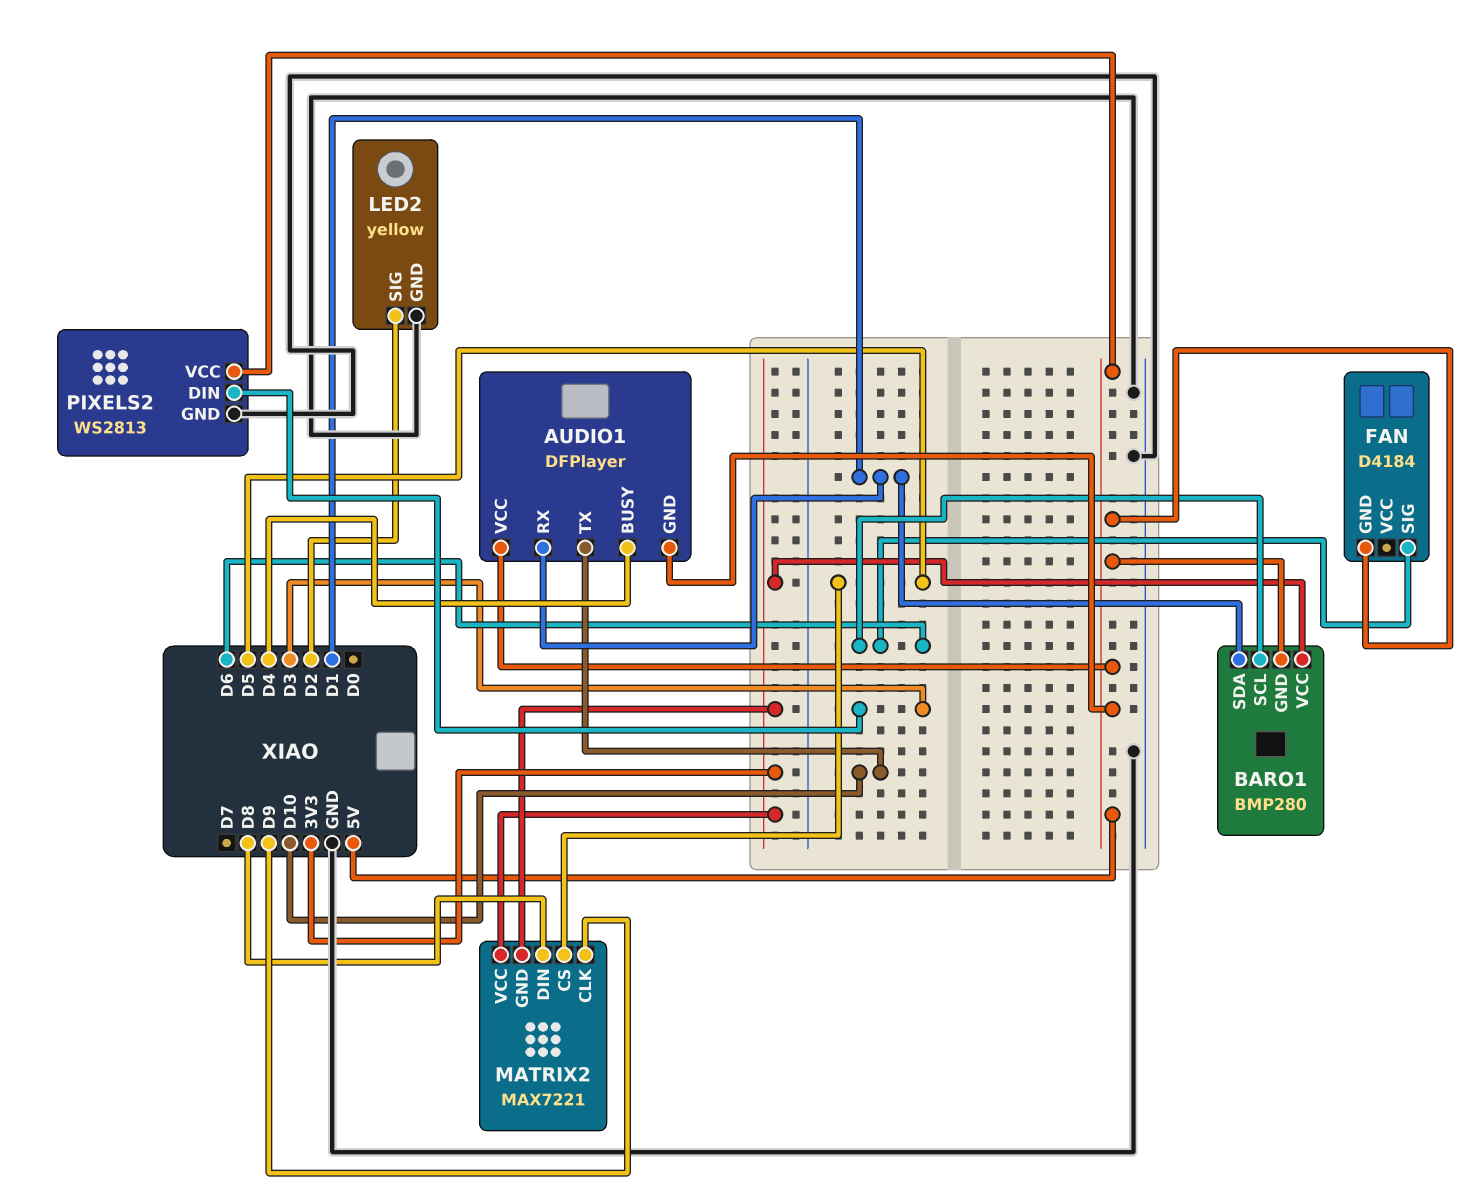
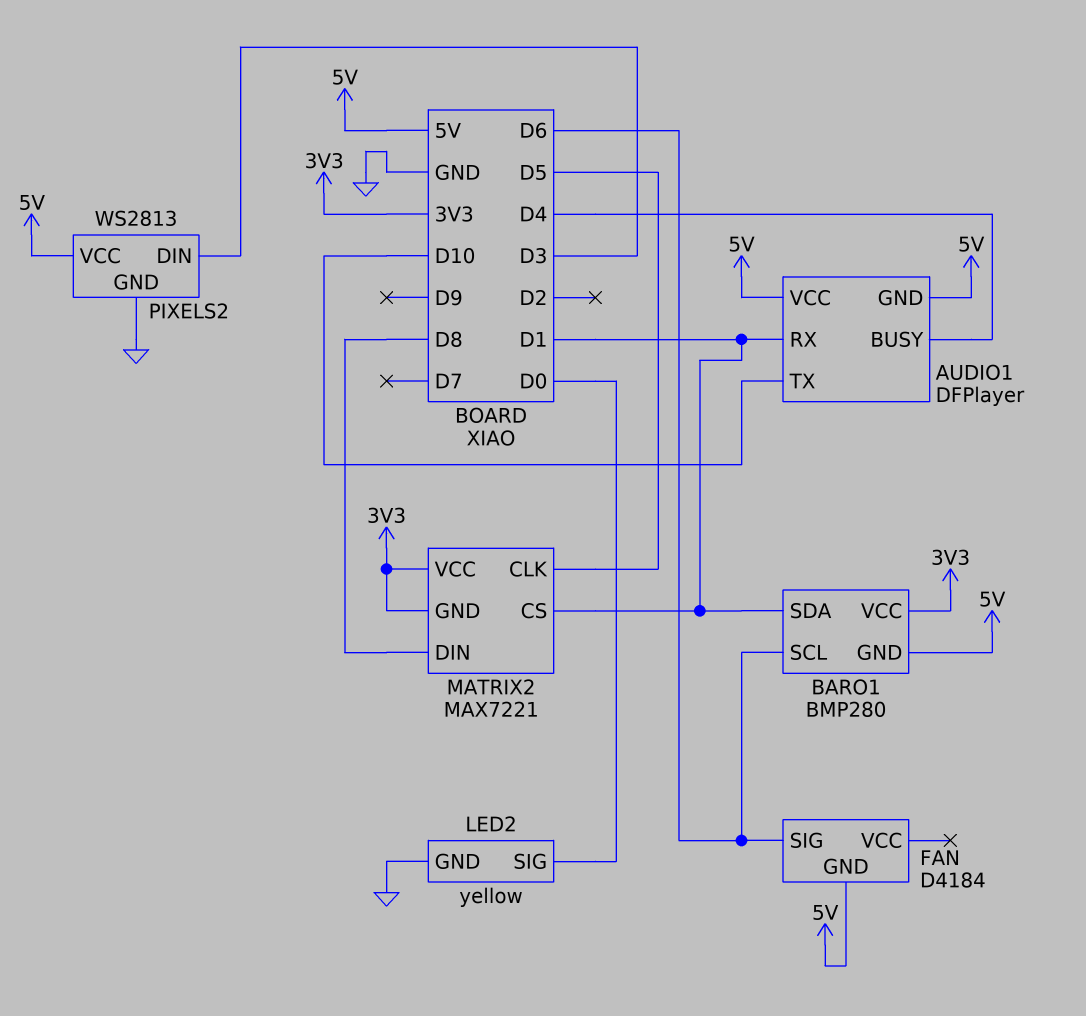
LED2 pin SIG: D2 -> D0
MATRIX2 pin CLK: D9 -> D5
MATRIX2 pin CS: D5 -> D1

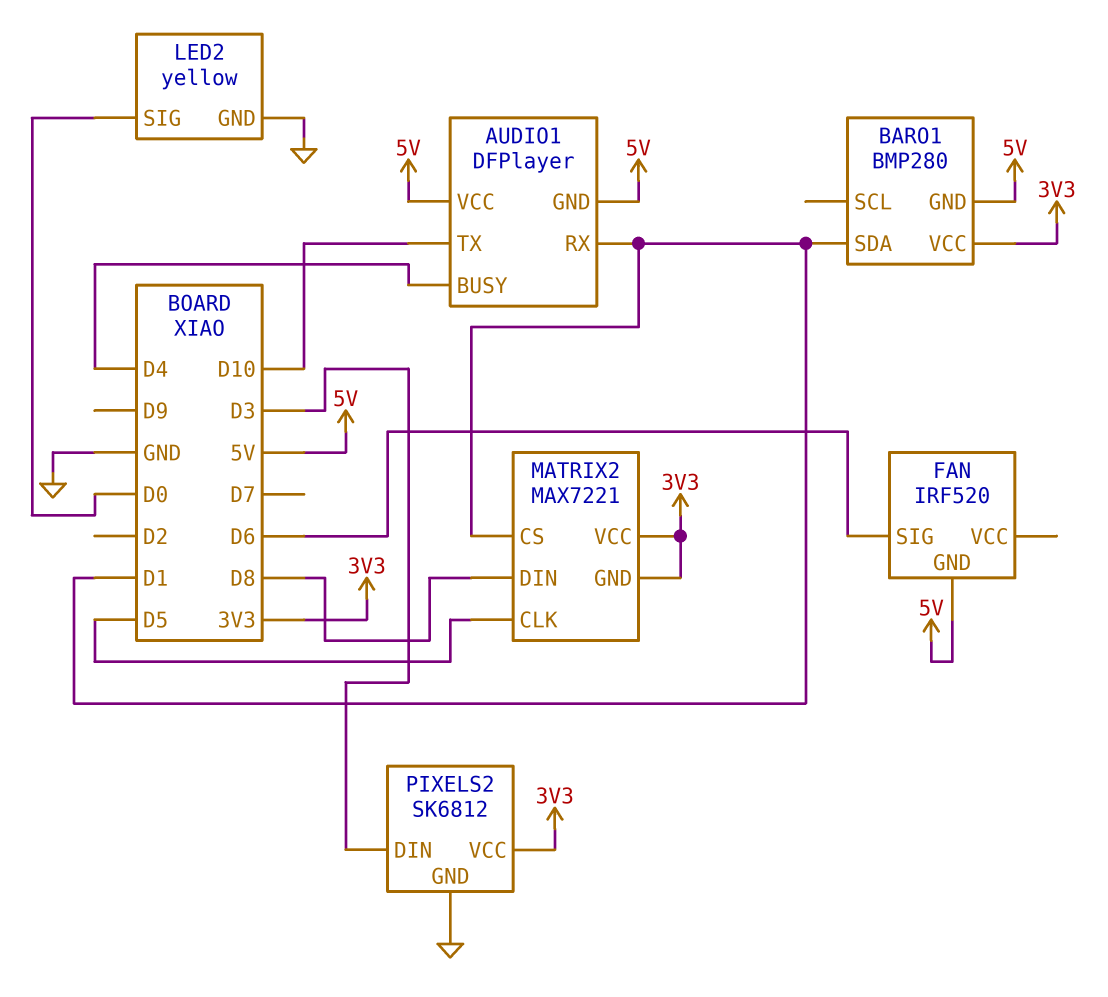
BARO1 pin SCL: D6 -> none
FAN: D4184 -> IRF520
PIXELS2: WS2813 -> SK6812
PIXELS2 pin VCC: 5V -> 3V3

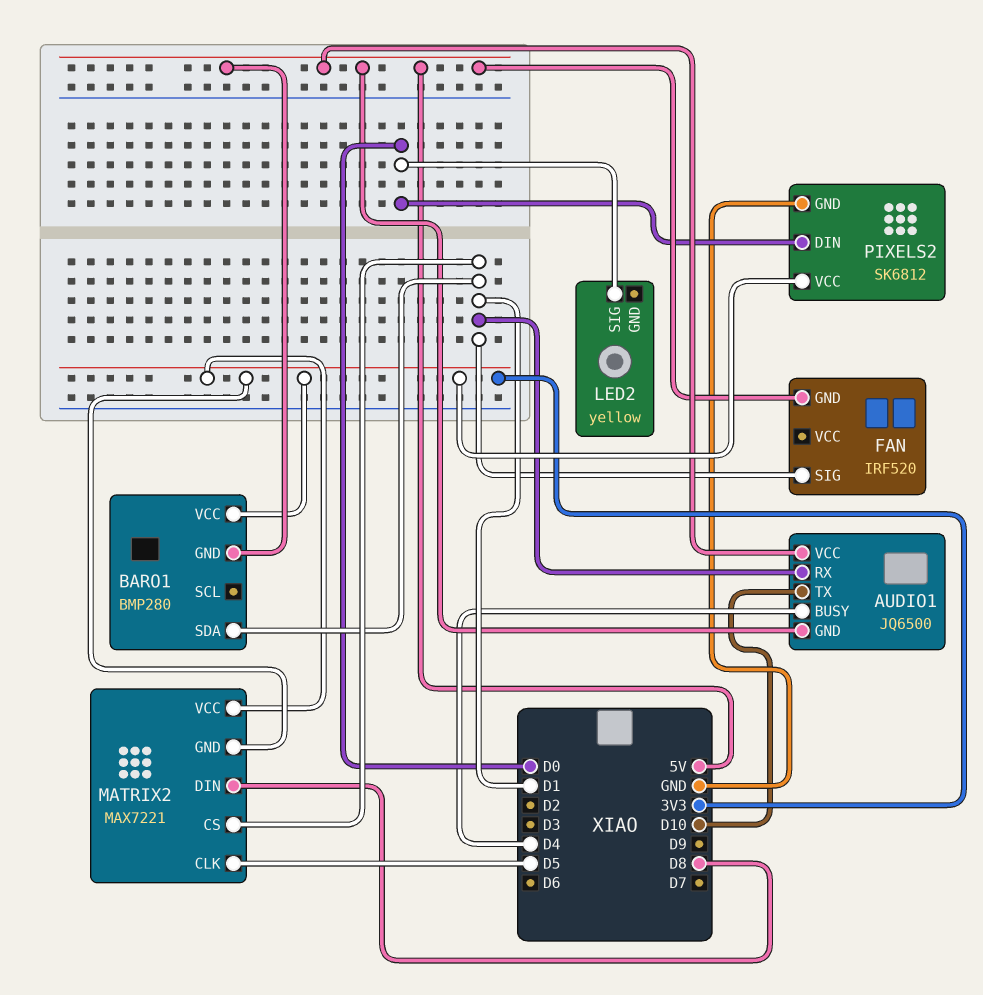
AUDIO1: DFPlayer -> JQ6500
FAN pin SIG: D6 -> D1
LED2 pin GND: GND -> none
PIXELS2 pin DIN: D3 -> D0

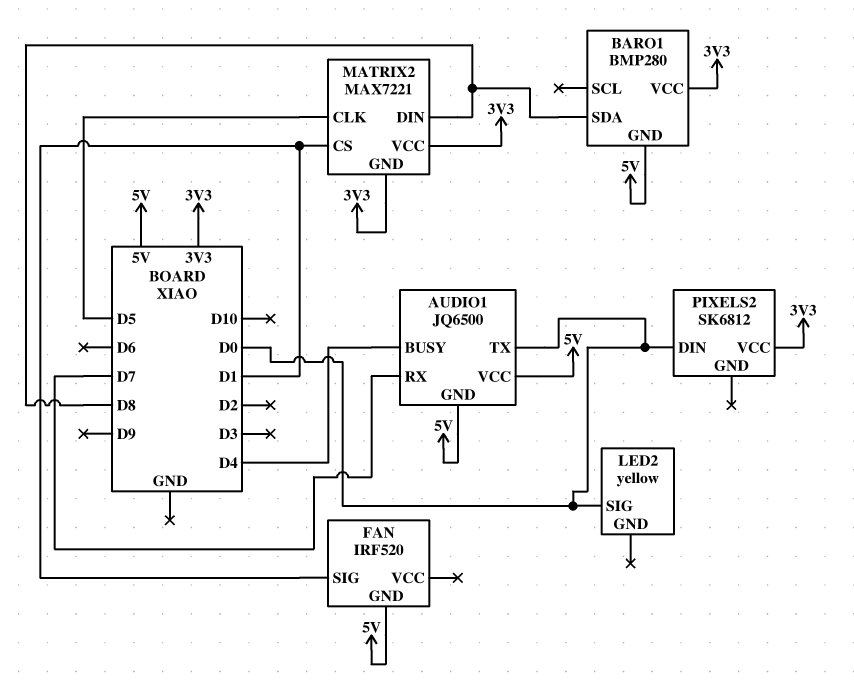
AUDIO1 pin RX: D1 -> D7
AUDIO1 pin TX: D10 -> D0
BARO1 pin SDA: D1 -> D8
PIXELS2 pin GND: GND -> none

